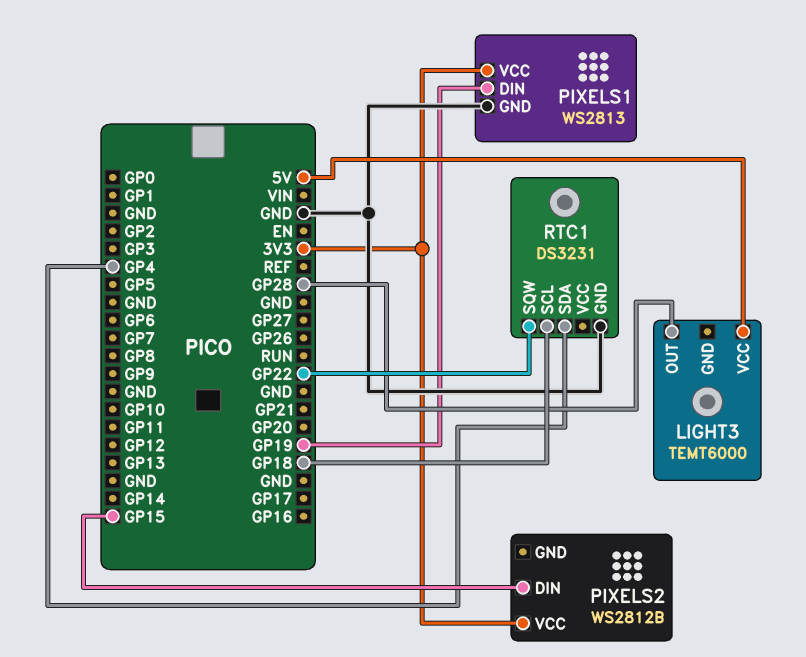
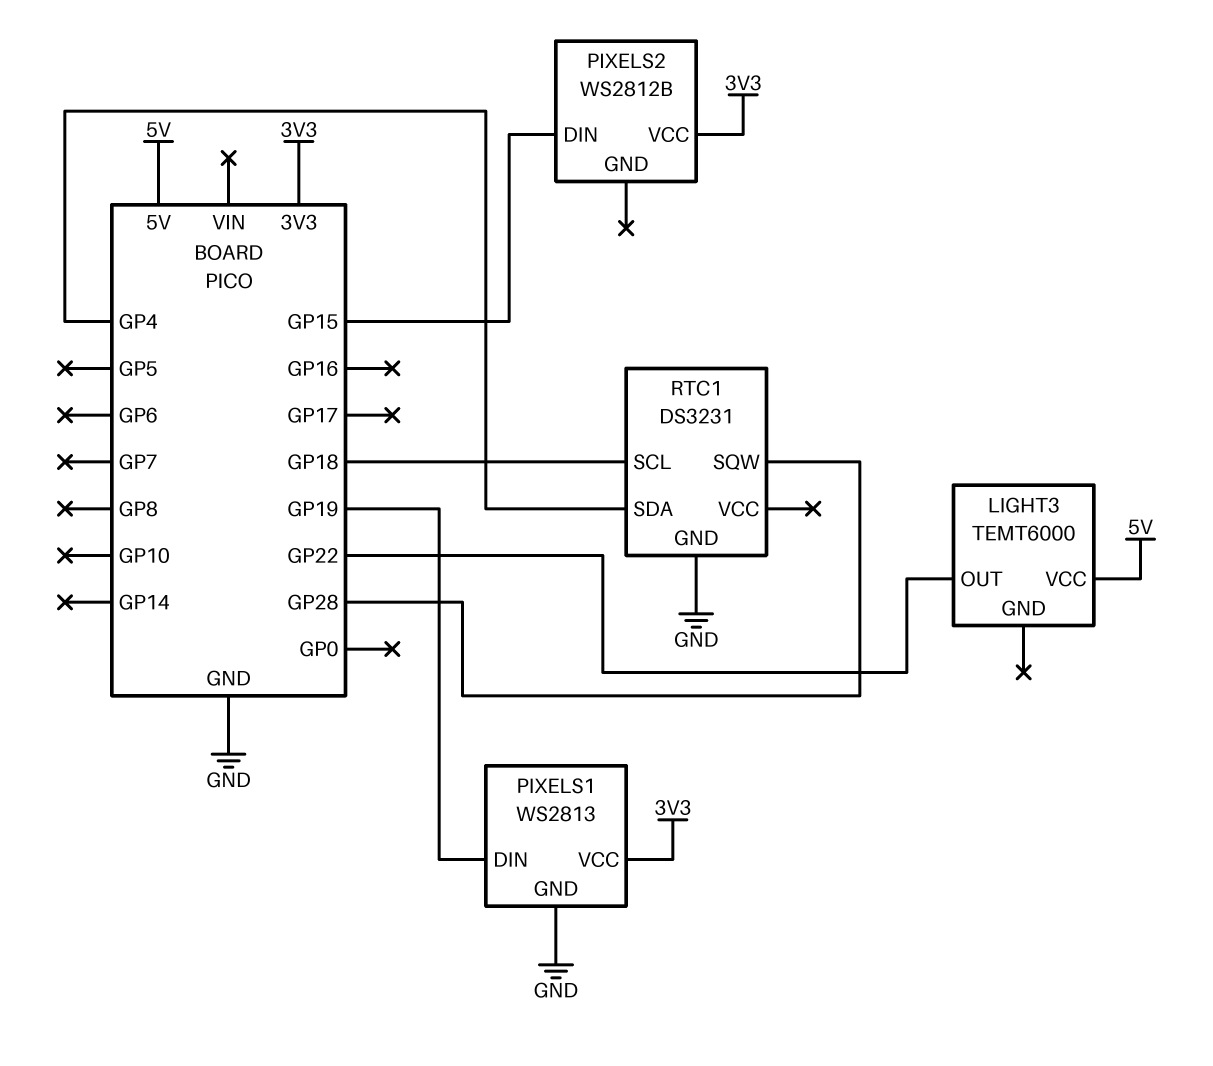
LIGHT3 pin OUT: GP28 -> GP22
RTC1 pin SQW: GP22 -> GP28

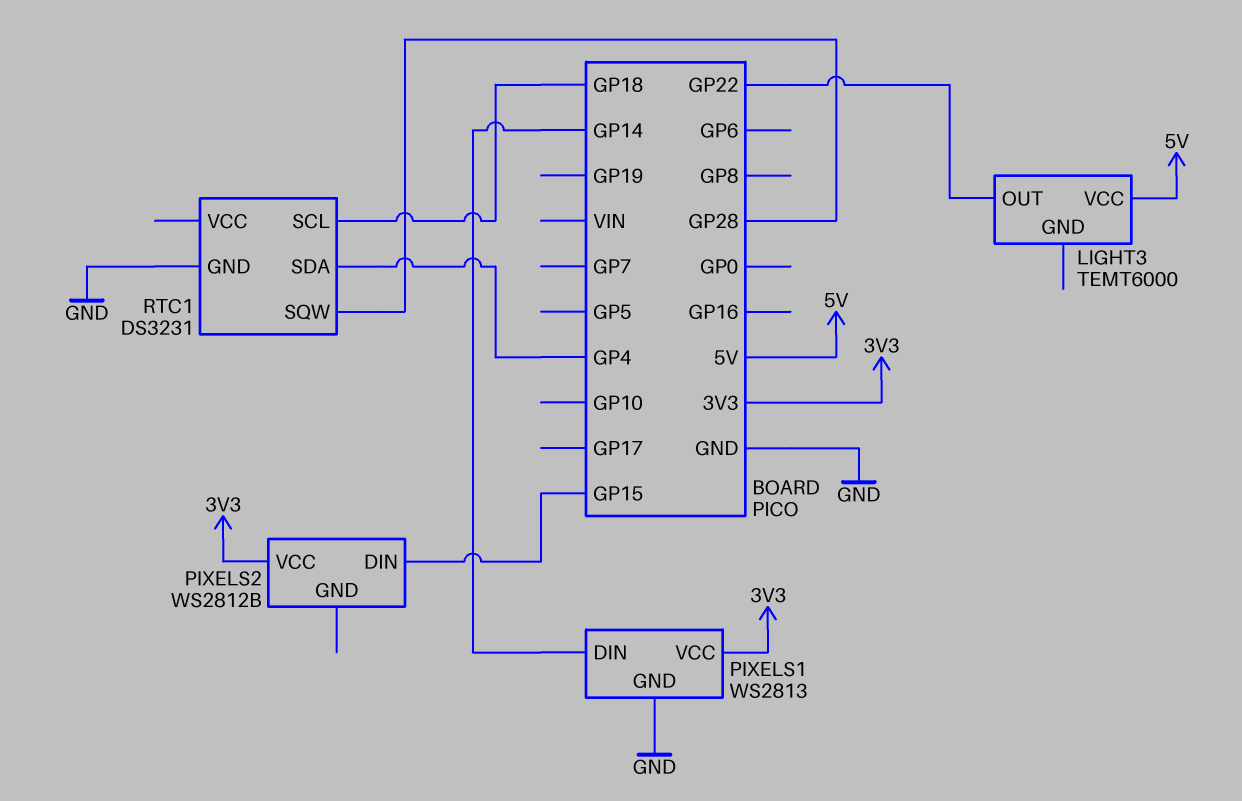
PIXELS1 pin DIN: GP19 -> GP14

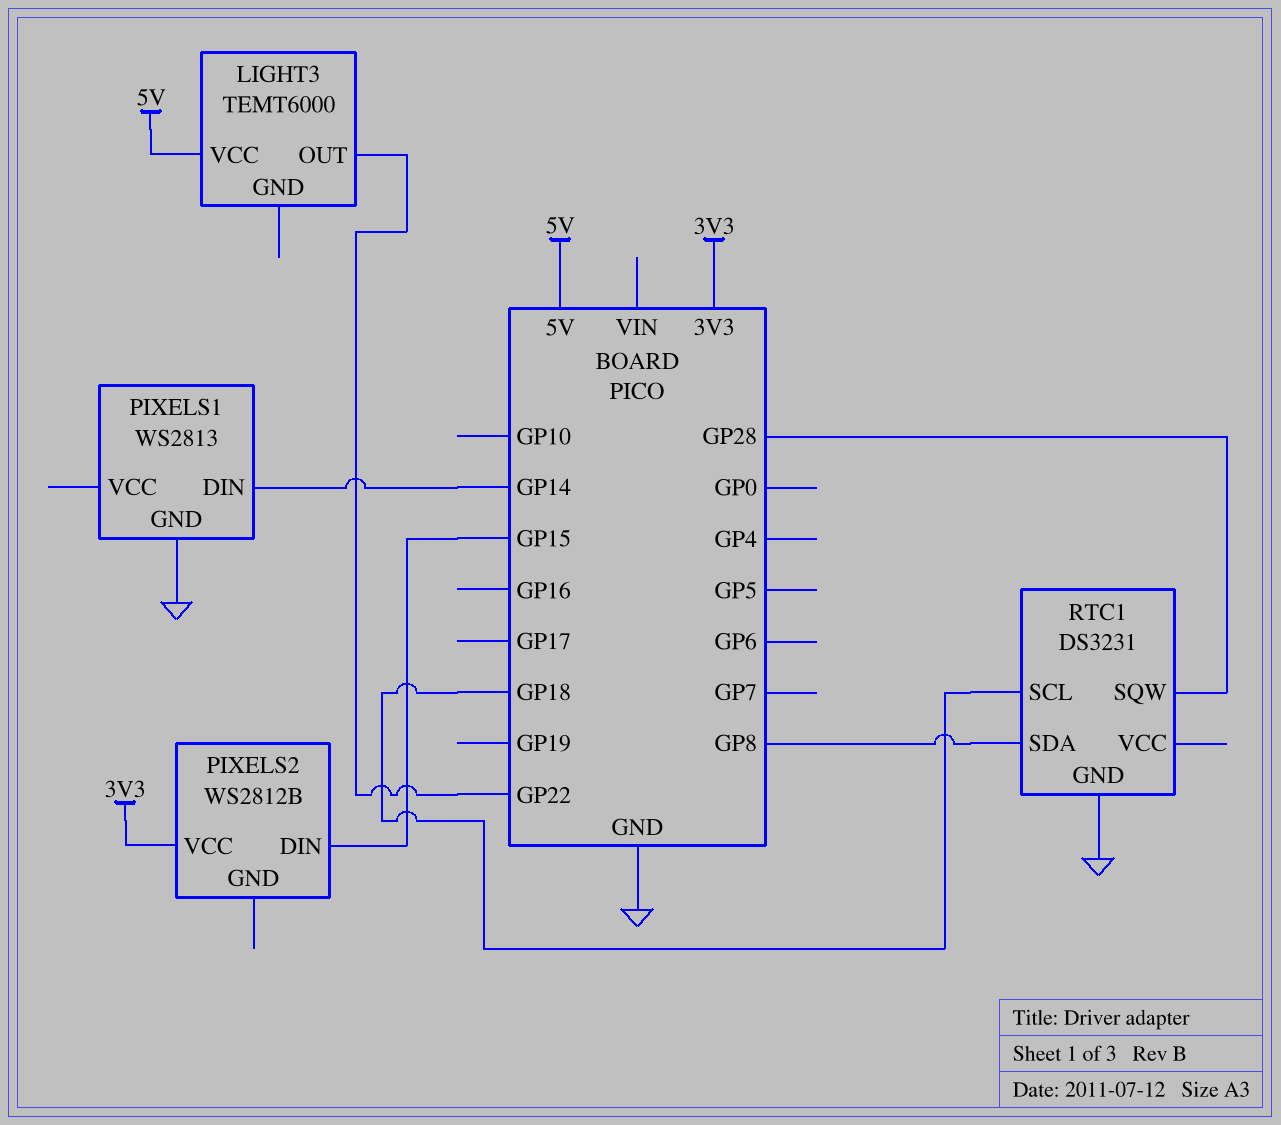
PIXELS1 pin VCC: 3V3 -> none
RTC1 pin SDA: GP4 -> GP8

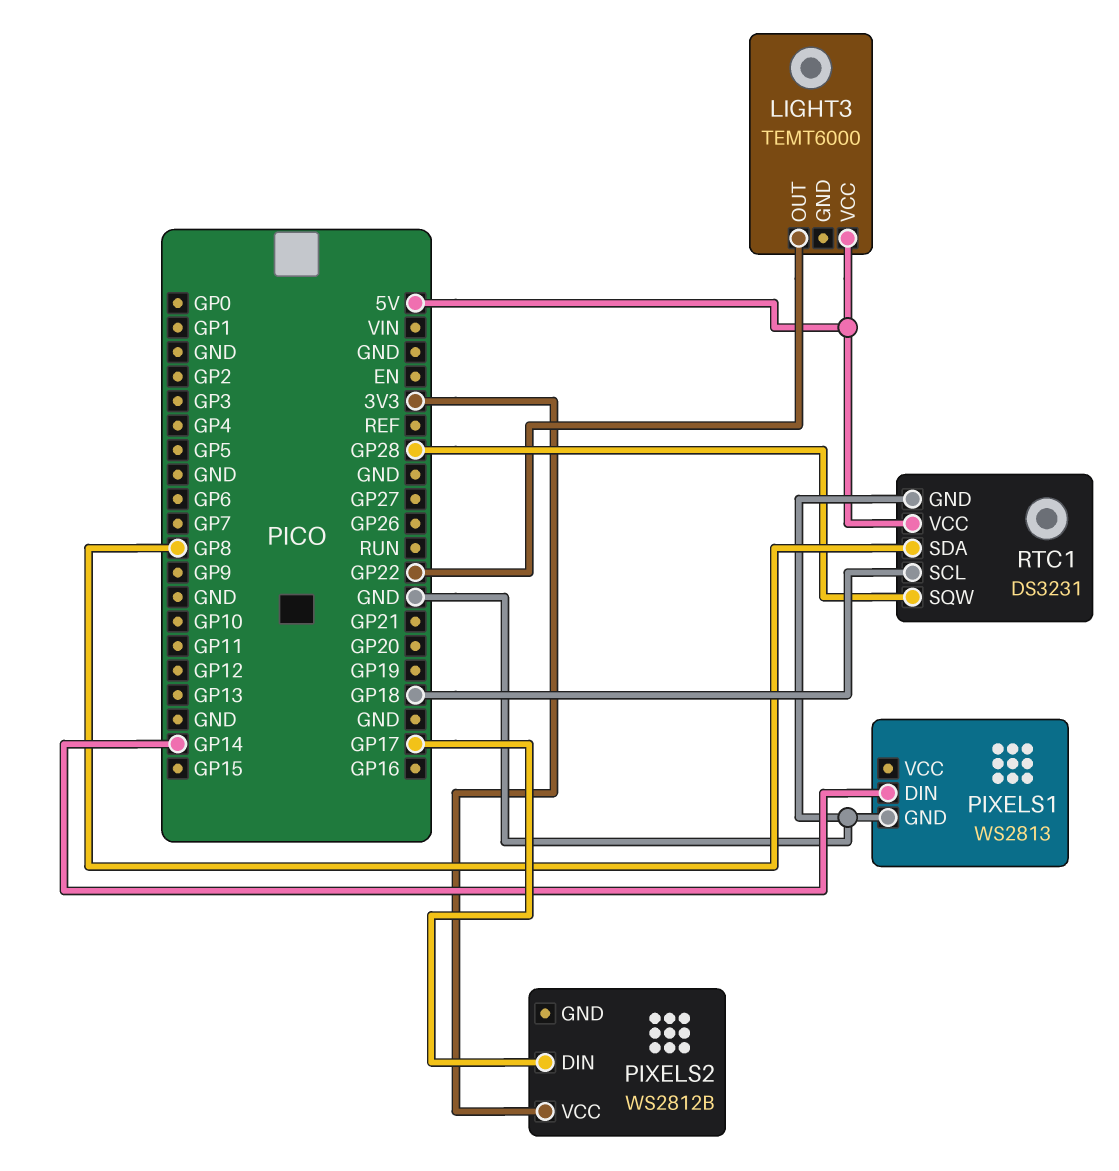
PIXELS2 pin DIN: GP15 -> GP17
RTC1 pin VCC: none -> 5V

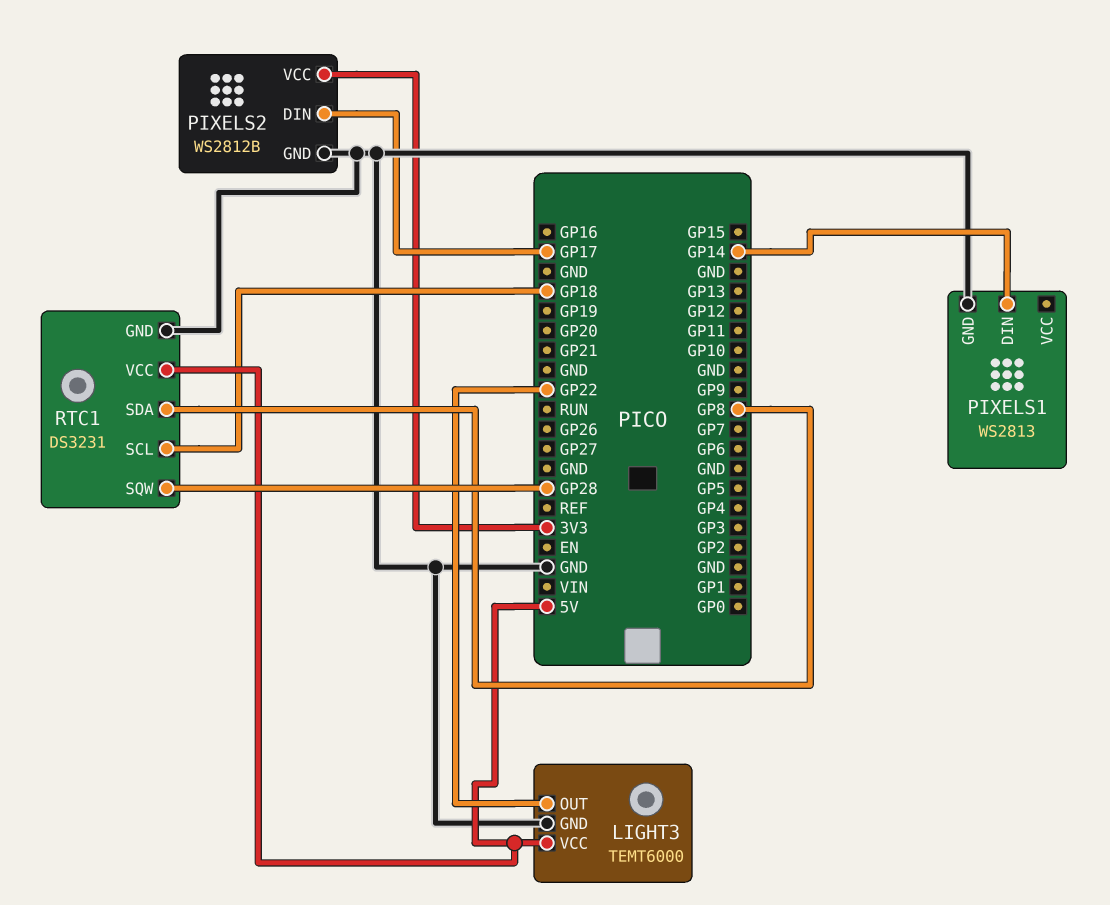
LIGHT3 pin GND: none -> GND
PIXELS2 pin GND: none -> GND

